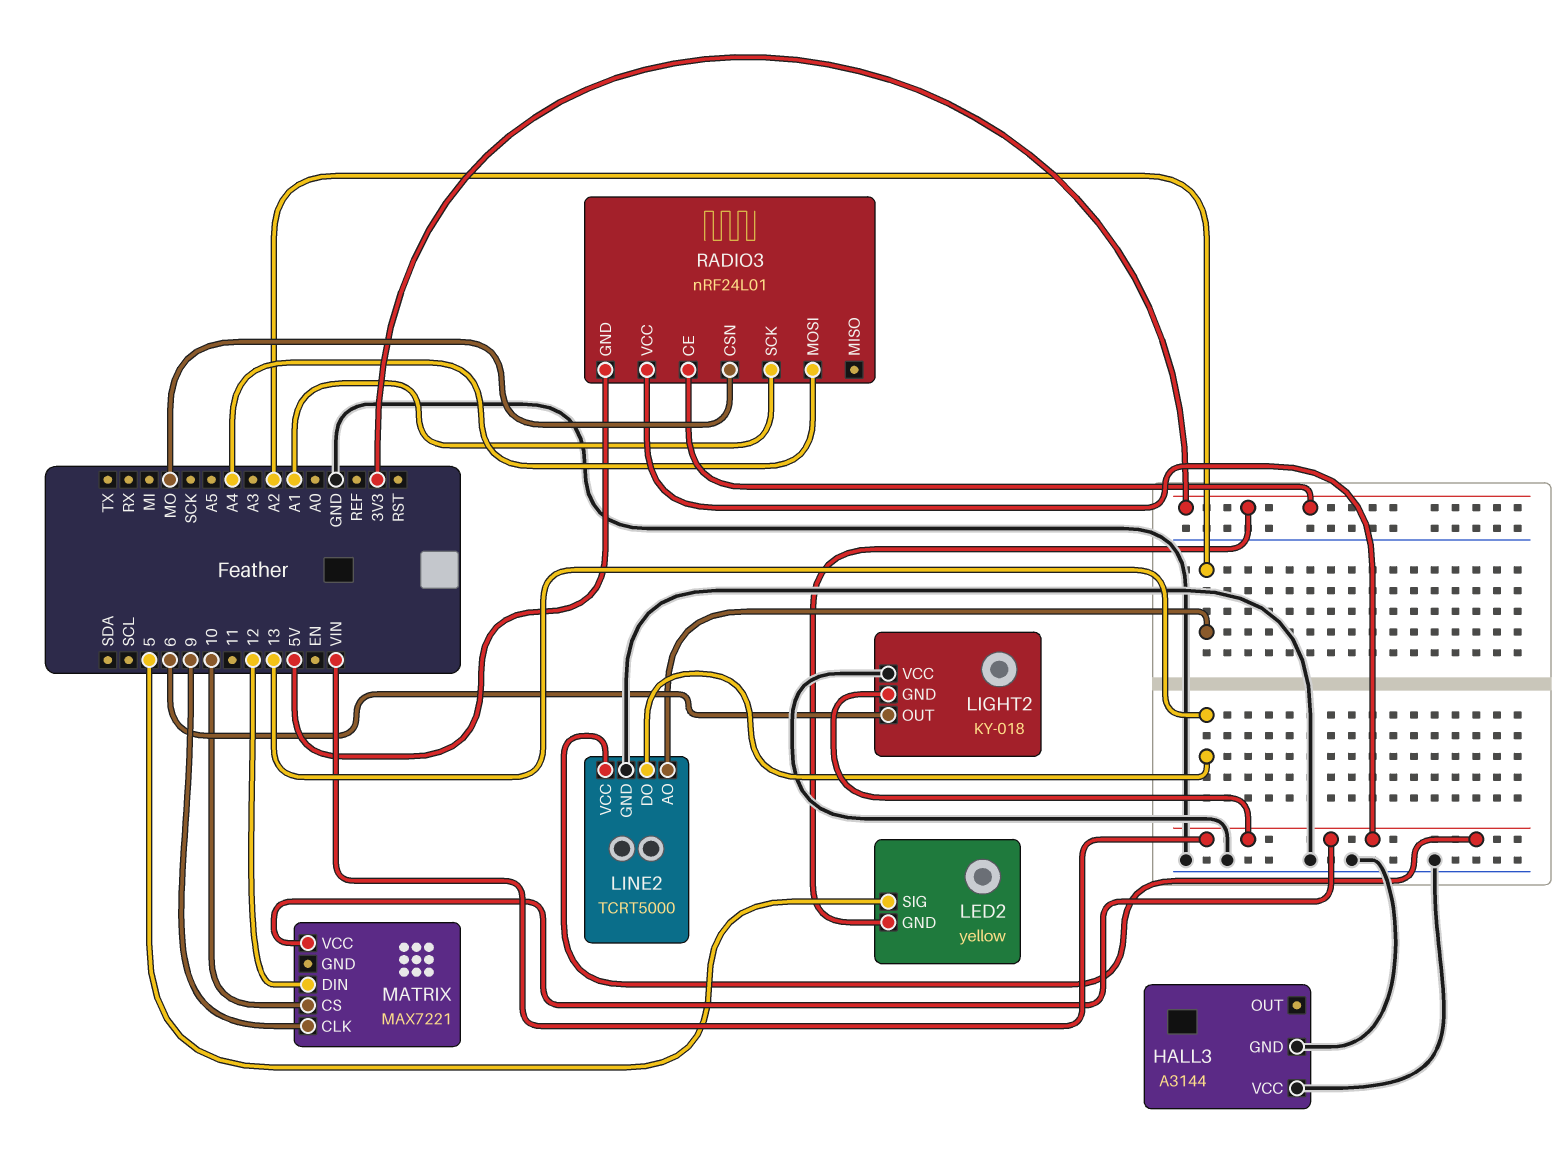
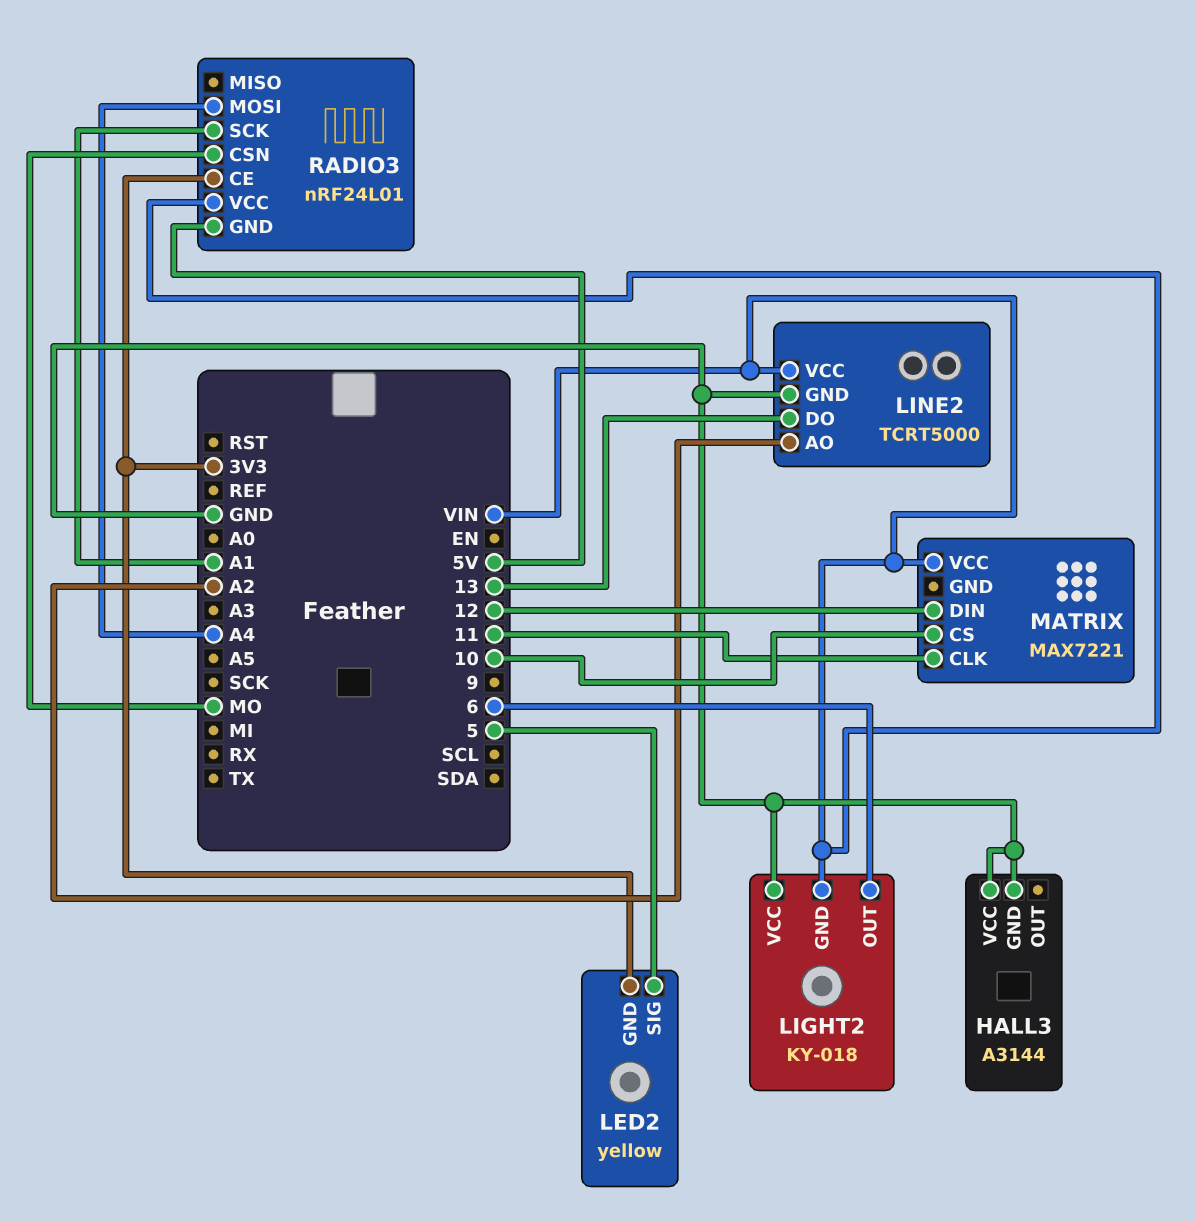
MATRIX pin CLK: 9 -> 11

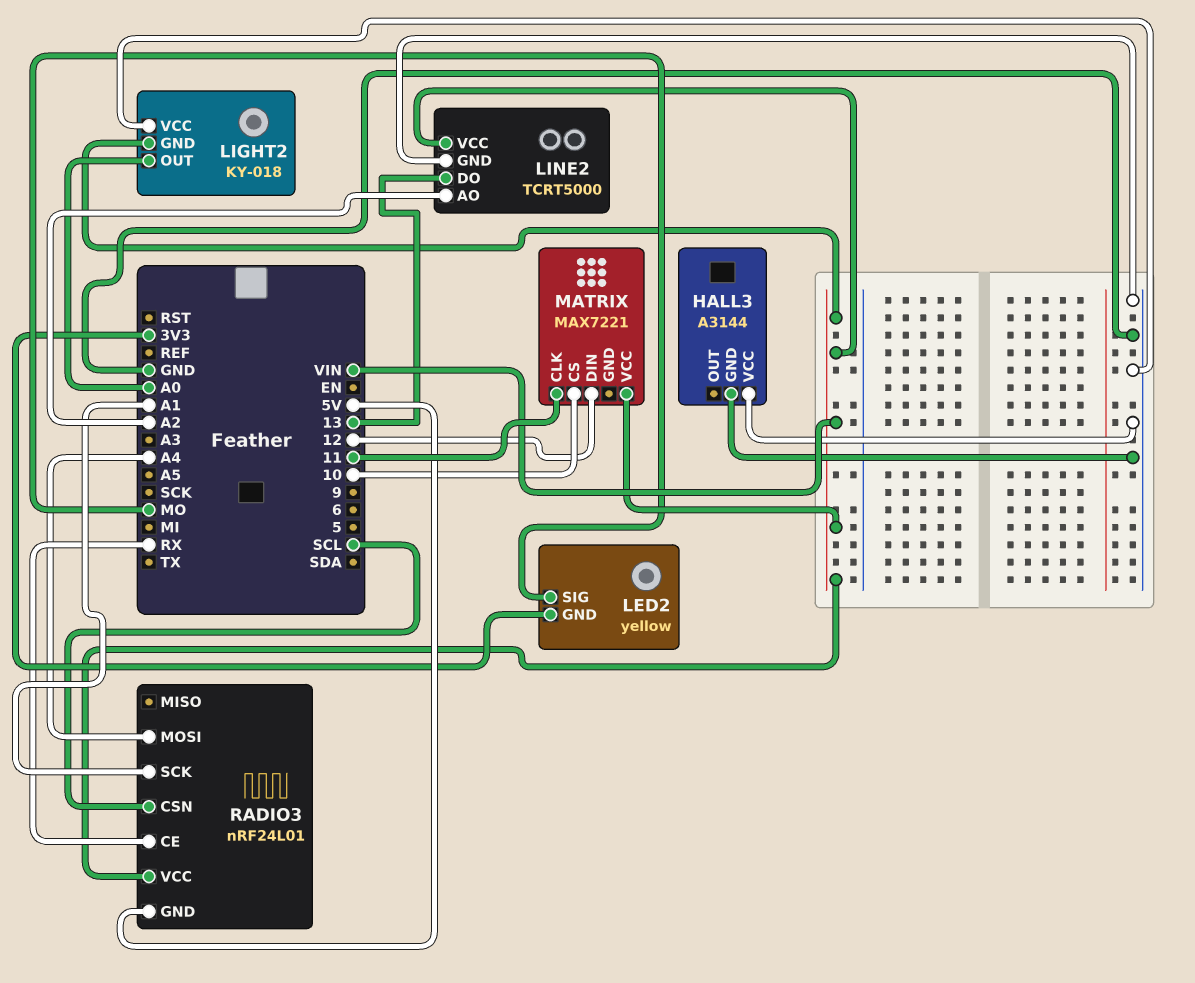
LED2 pin SIG: 5 -> MO
LIGHT2 pin OUT: 6 -> A0
RADIO3 pin CE: 3V3 -> RX
RADIO3 pin CSN: MO -> SCL

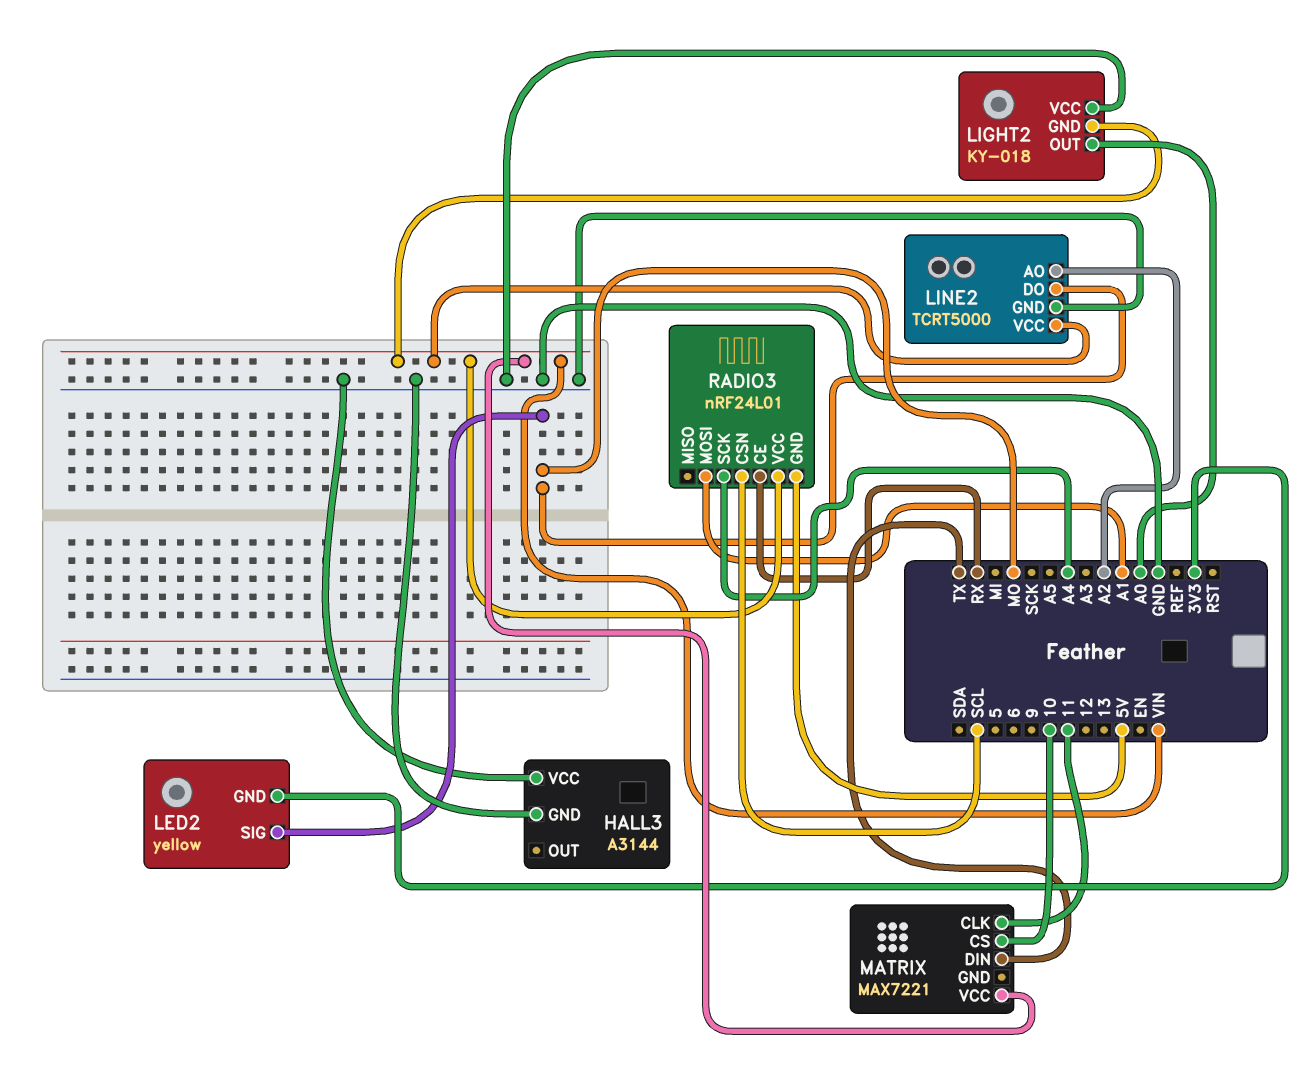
LINE2 pin DO: 13 -> MO
MATRIX pin DIN: 12 -> TX
RADIO3 pin MOSI: A4 -> A1
RADIO3 pin SCK: A1 -> A4

